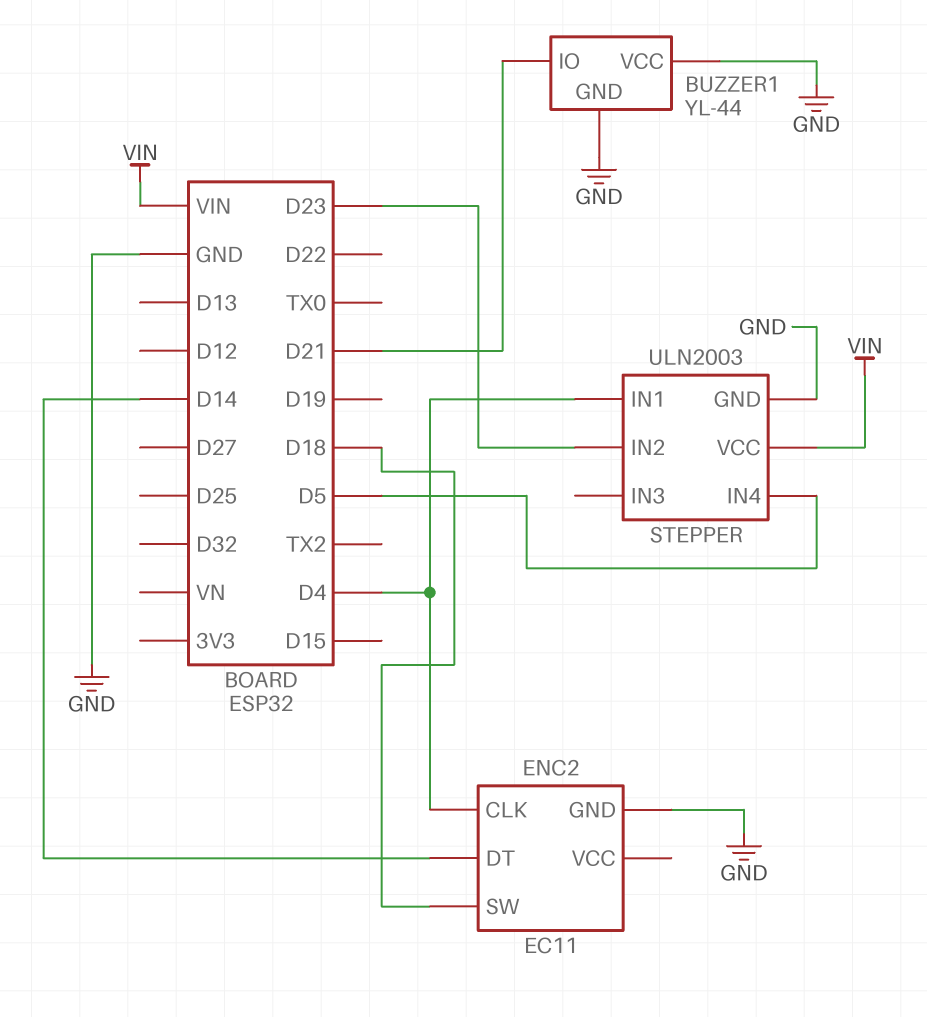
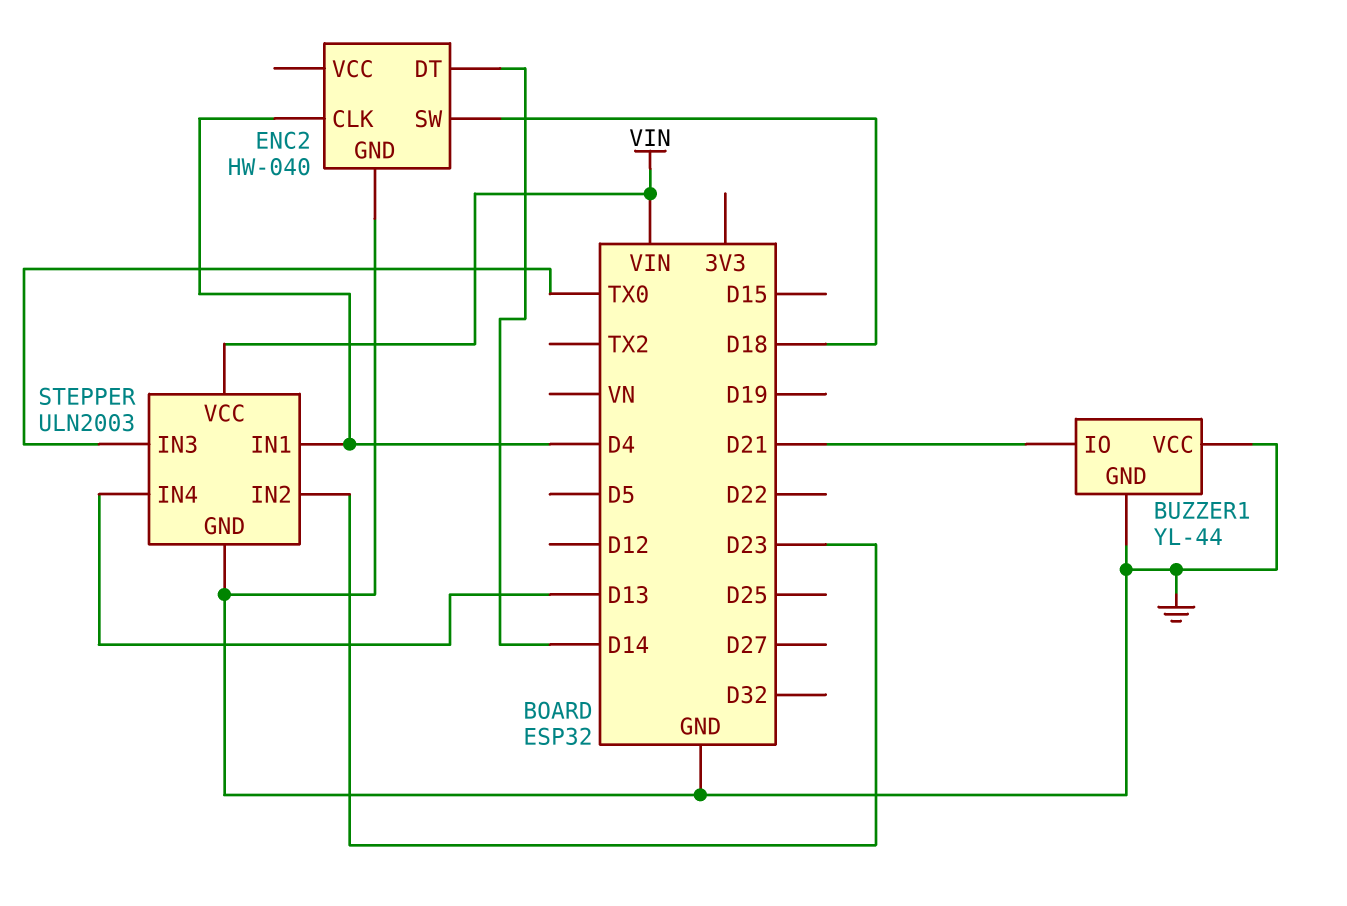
ENC2: EC11 -> HW-040
STEPPER pin IN3: none -> TX0
STEPPER pin IN4: D5 -> D13

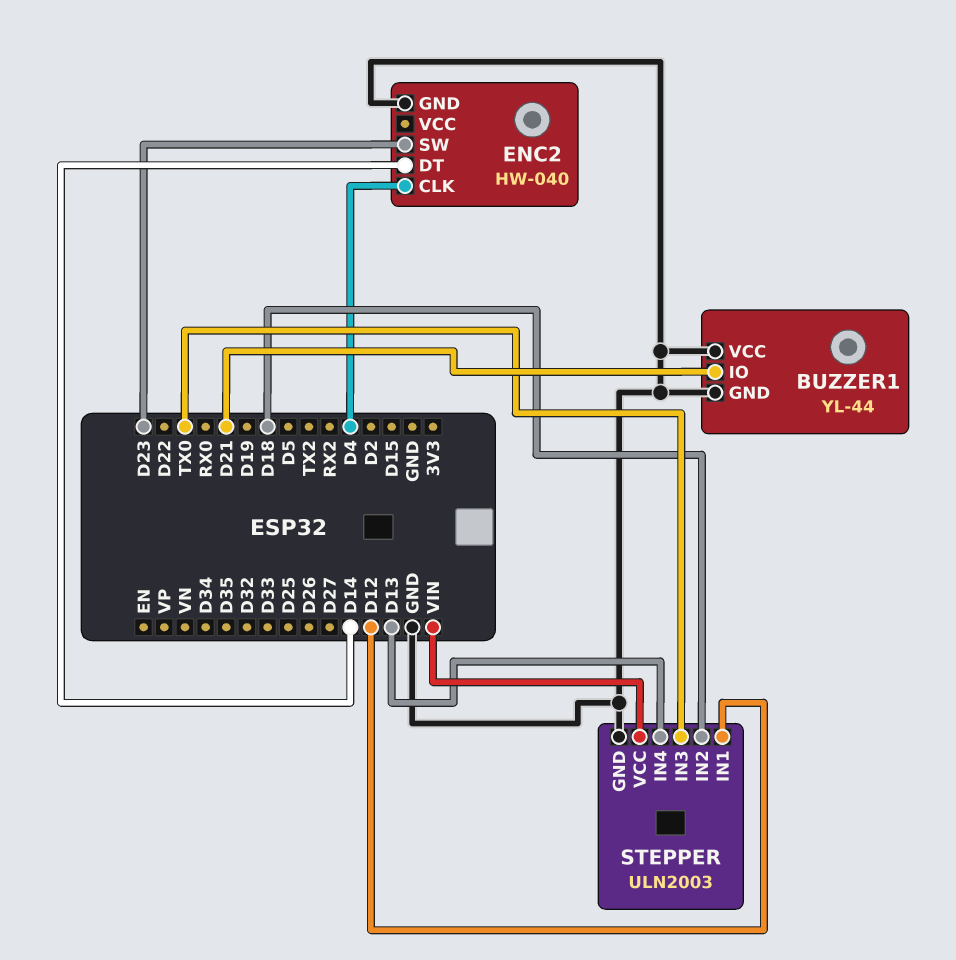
ENC2 pin SW: D18 -> D23
STEPPER pin IN1: D4 -> D12
STEPPER pin IN2: D23 -> D18

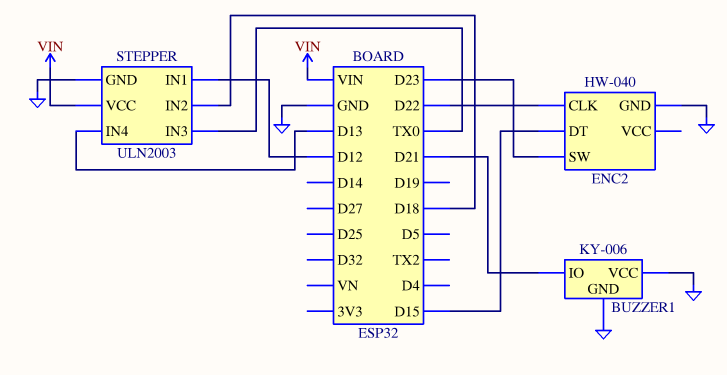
BUZZER1: YL-44 -> KY-006
ENC2 pin CLK: D4 -> D22
ENC2 pin DT: D14 -> D15

